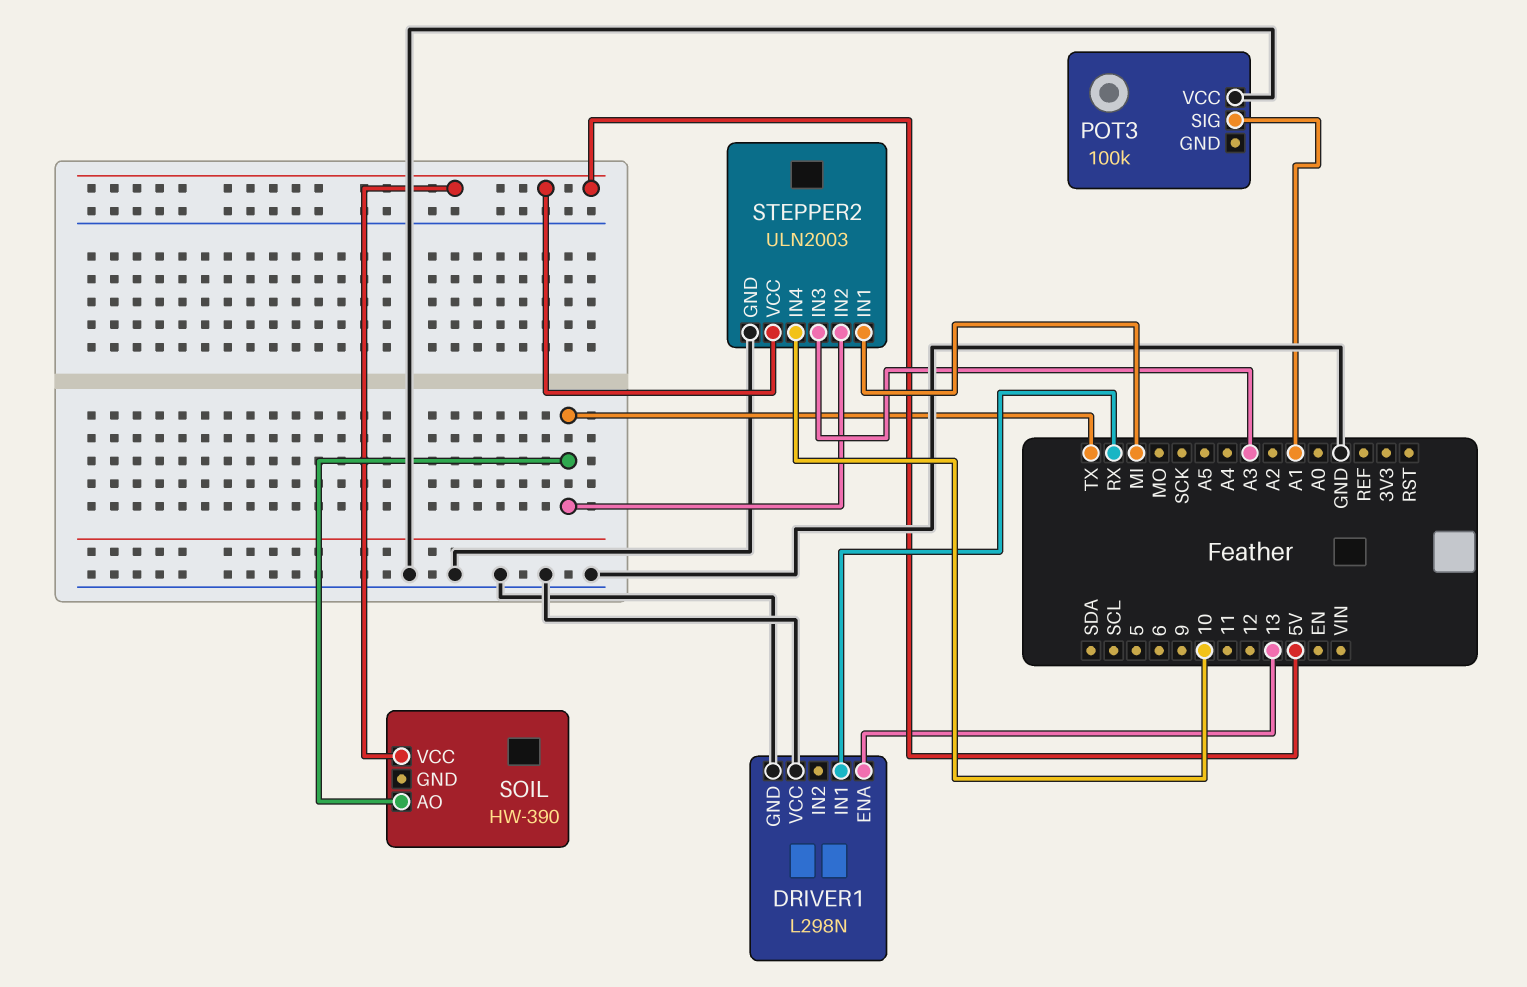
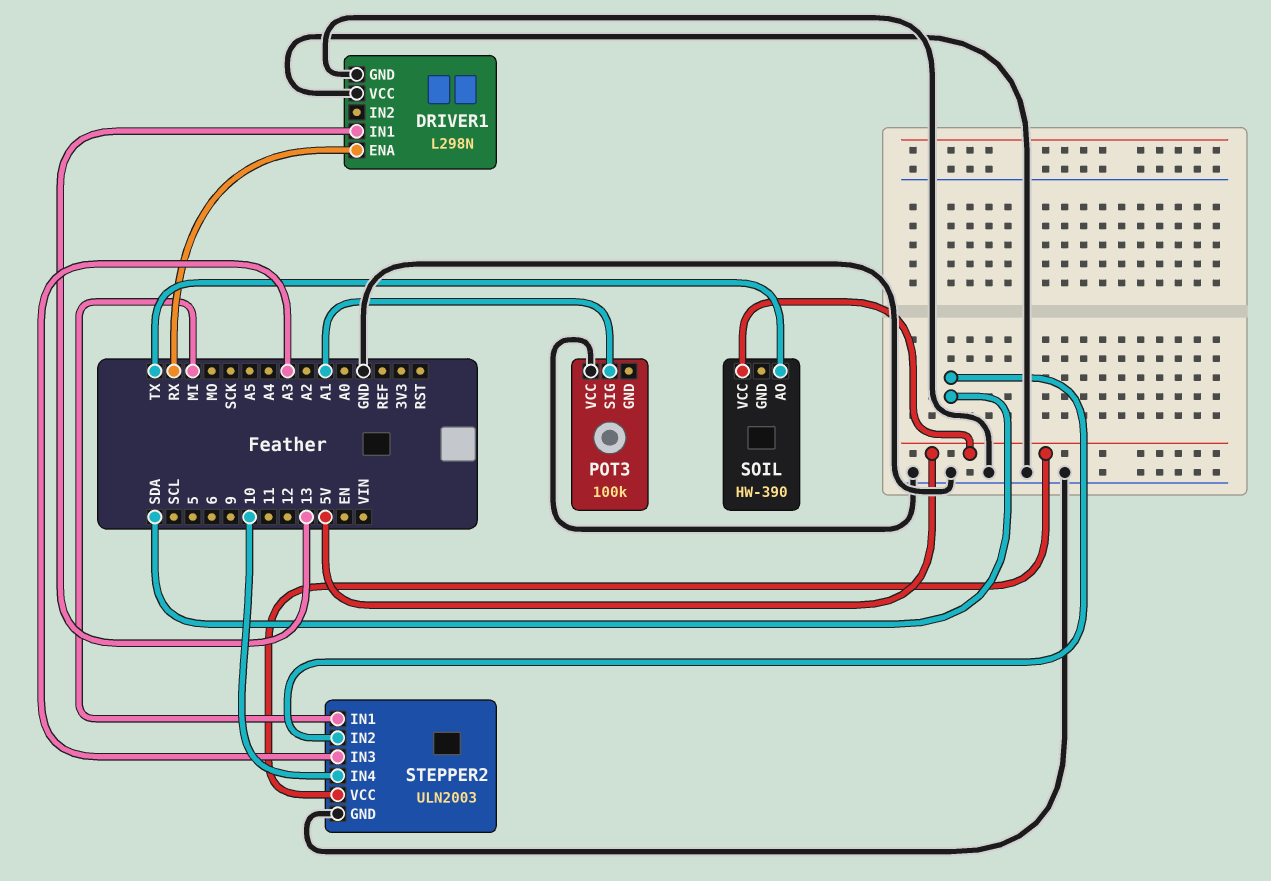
DRIVER1 pin ENA: 13 -> RX
DRIVER1 pin IN1: RX -> 13
STEPPER2 pin IN2: TX -> SDA

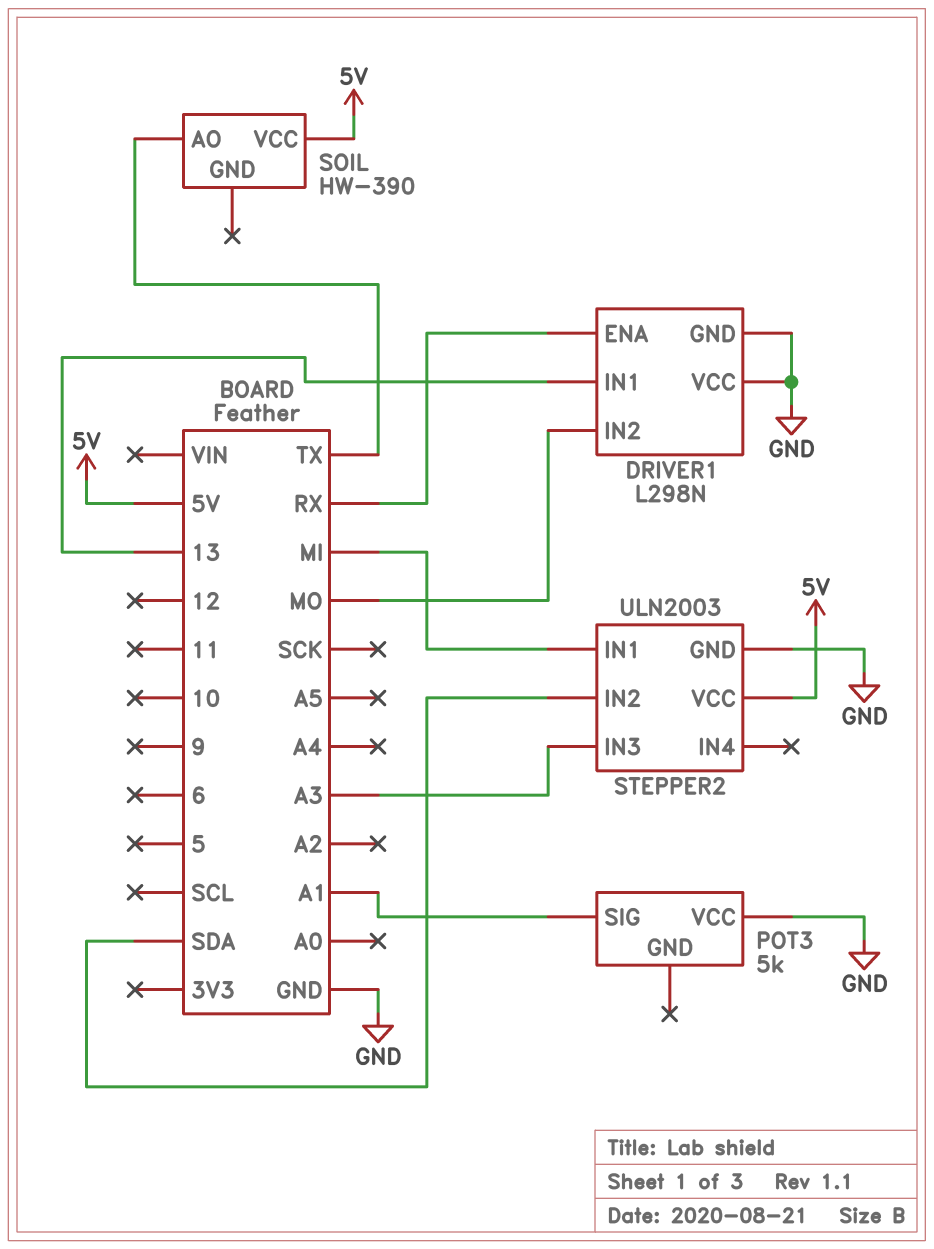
DRIVER1 pin IN2: none -> MO
POT3: 100k -> 5k
STEPPER2 pin IN4: 10 -> none

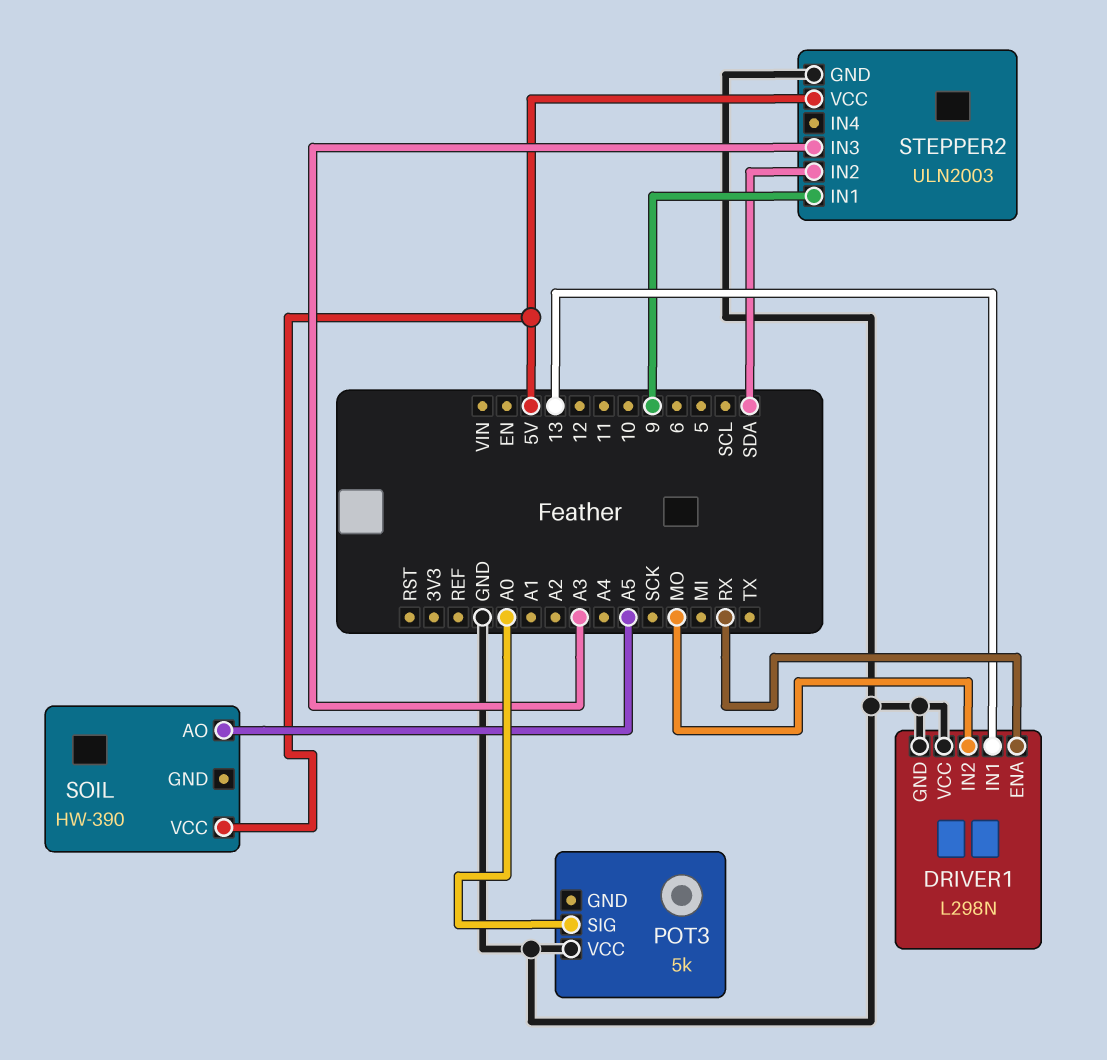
POT3 pin SIG: A1 -> A0
SOIL pin AO: TX -> A5
STEPPER2 pin IN1: MI -> 9

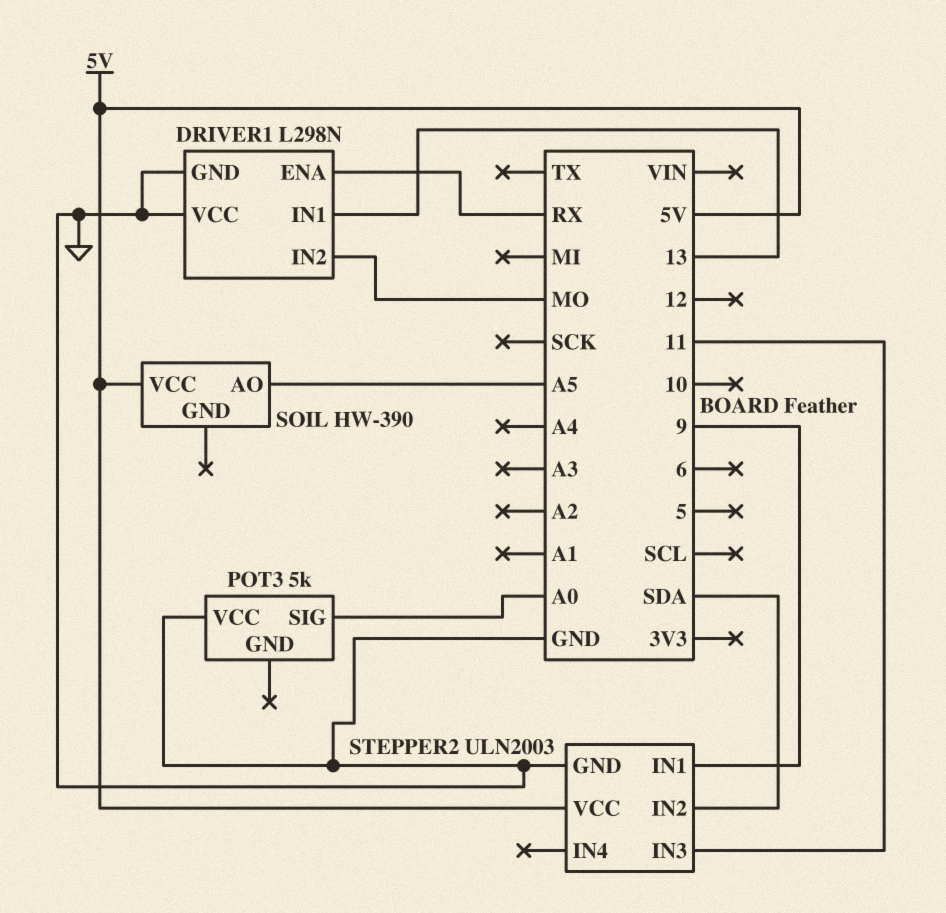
STEPPER2 pin IN3: A3 -> 11

